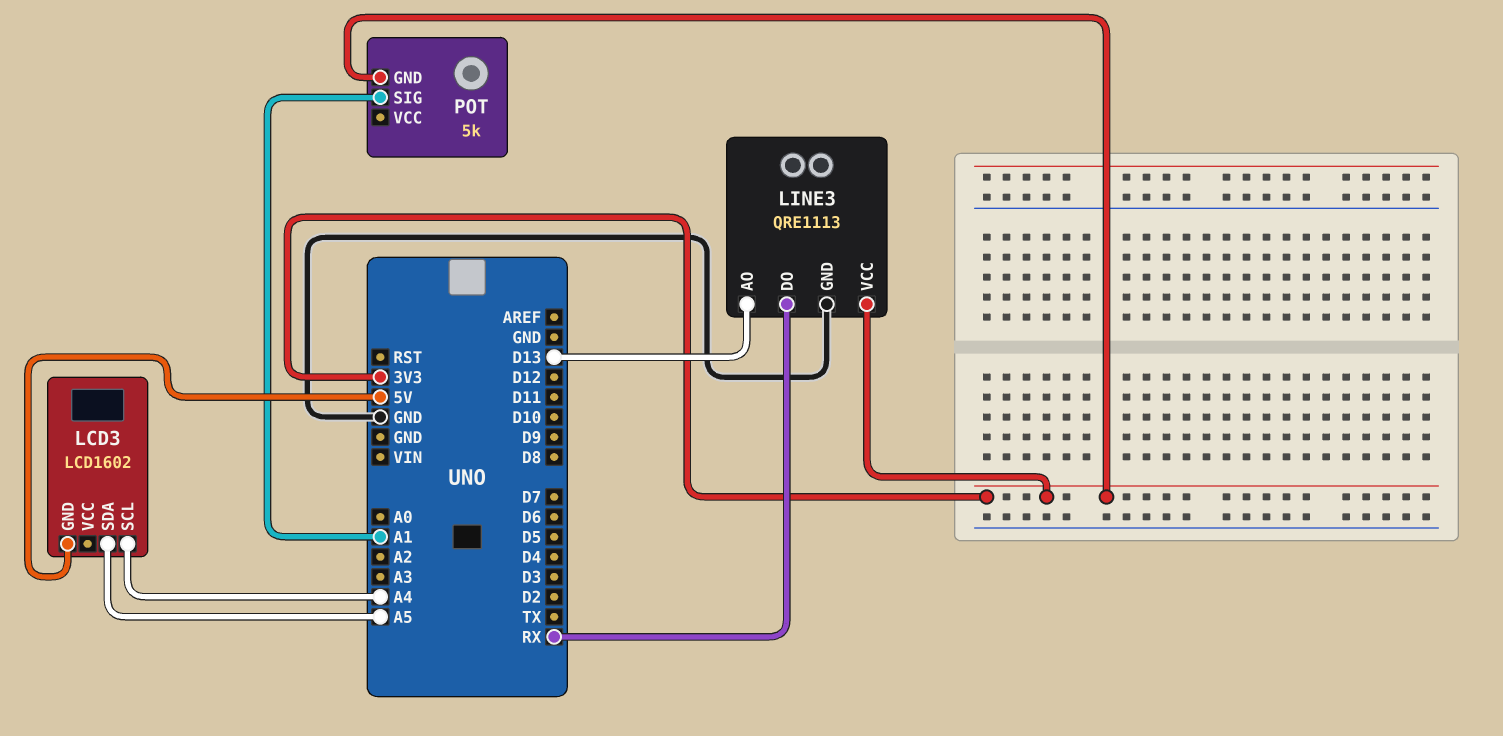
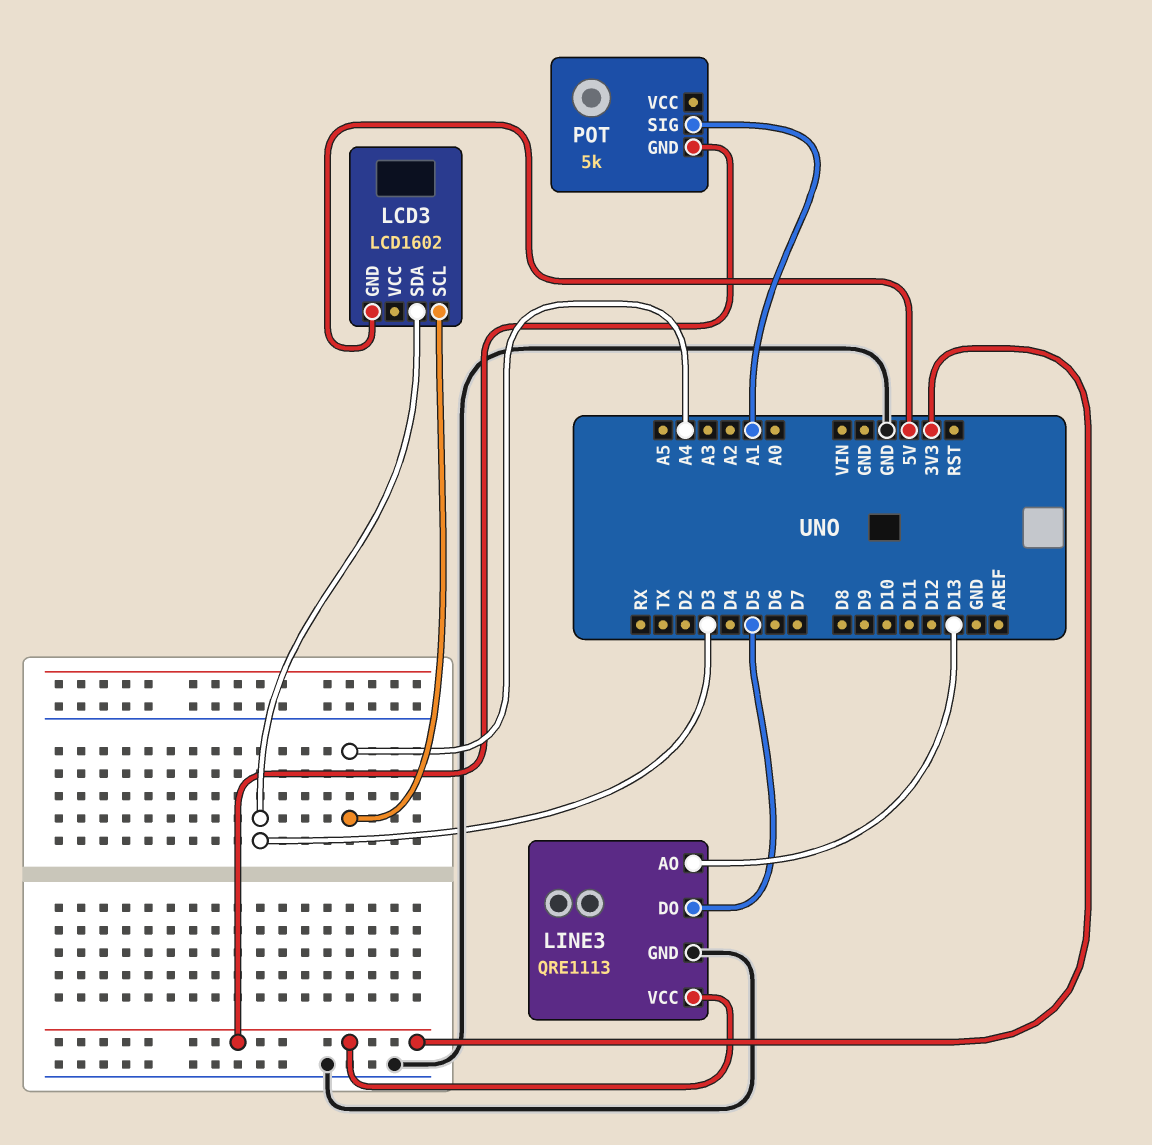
LCD3 pin SDA: A5 -> D3
LINE3 pin DO: RX -> D5

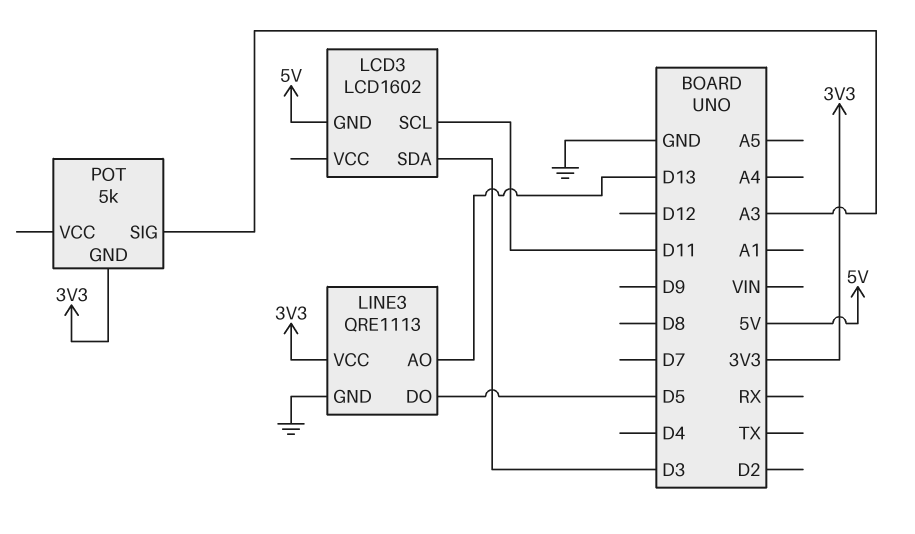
LCD3 pin SCL: A4 -> D11
POT pin SIG: A1 -> A3

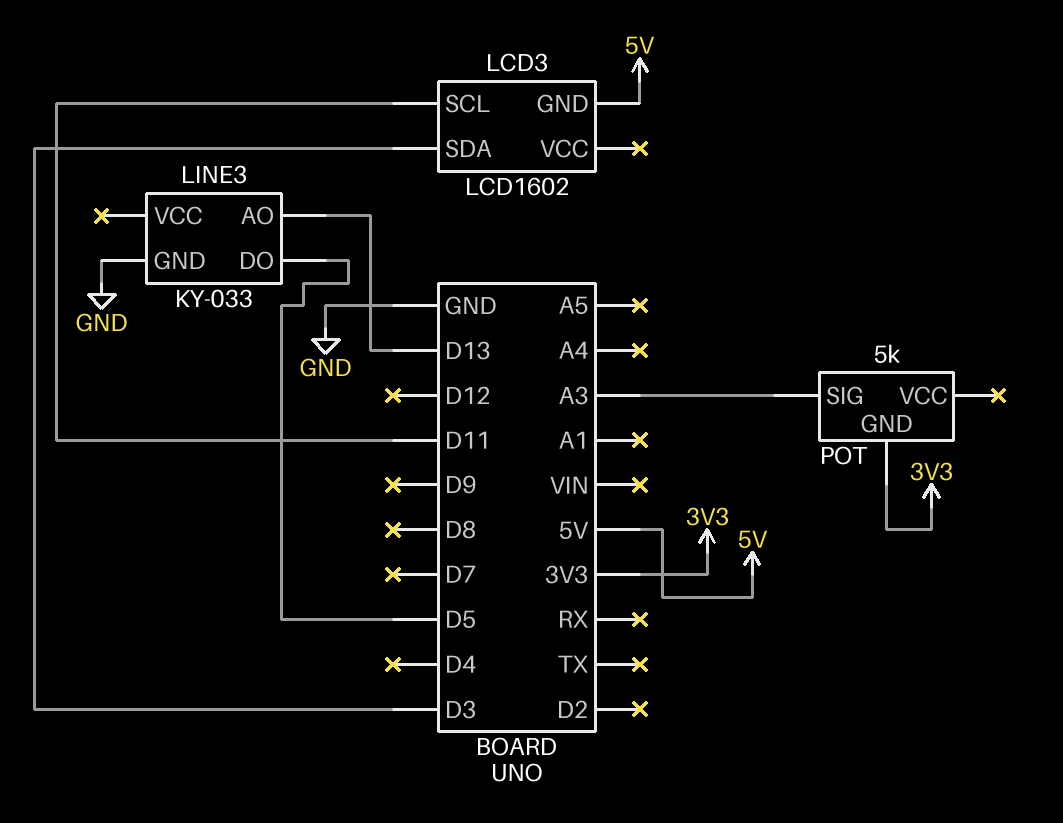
LINE3: QRE1113 -> KY-033
LINE3 pin VCC: 3V3 -> none

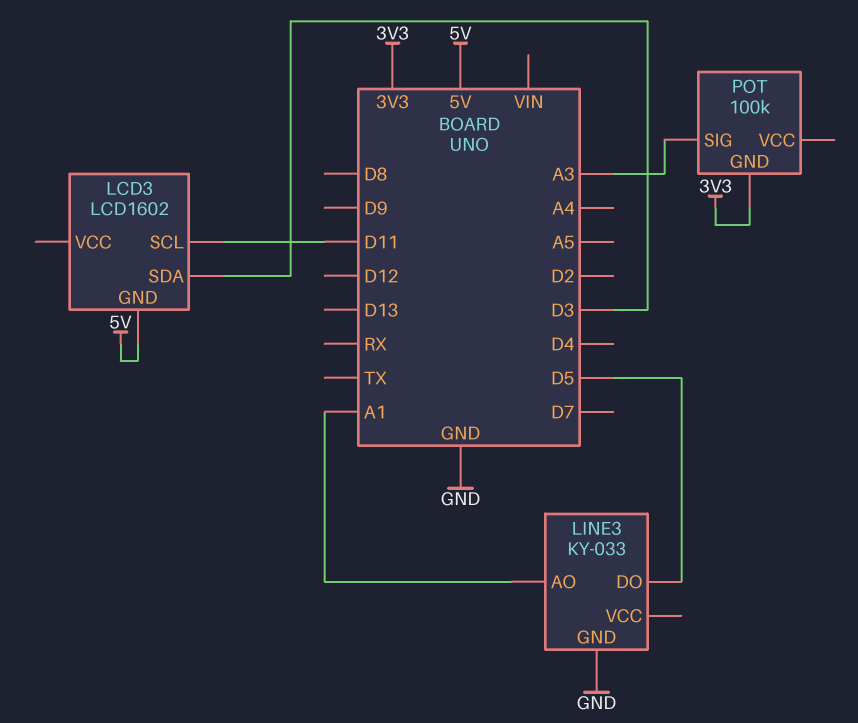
LINE3 pin AO: D13 -> A1
POT: 5k -> 100k

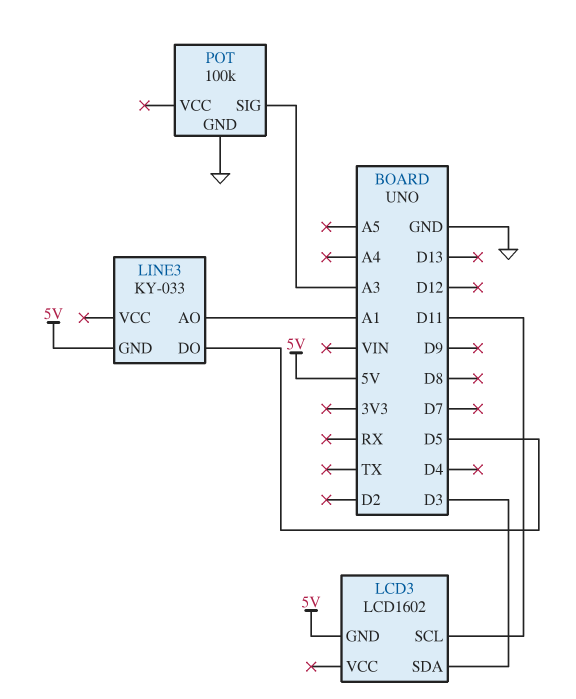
LINE3 pin GND: GND -> 5V
POT pin GND: 3V3 -> GND

